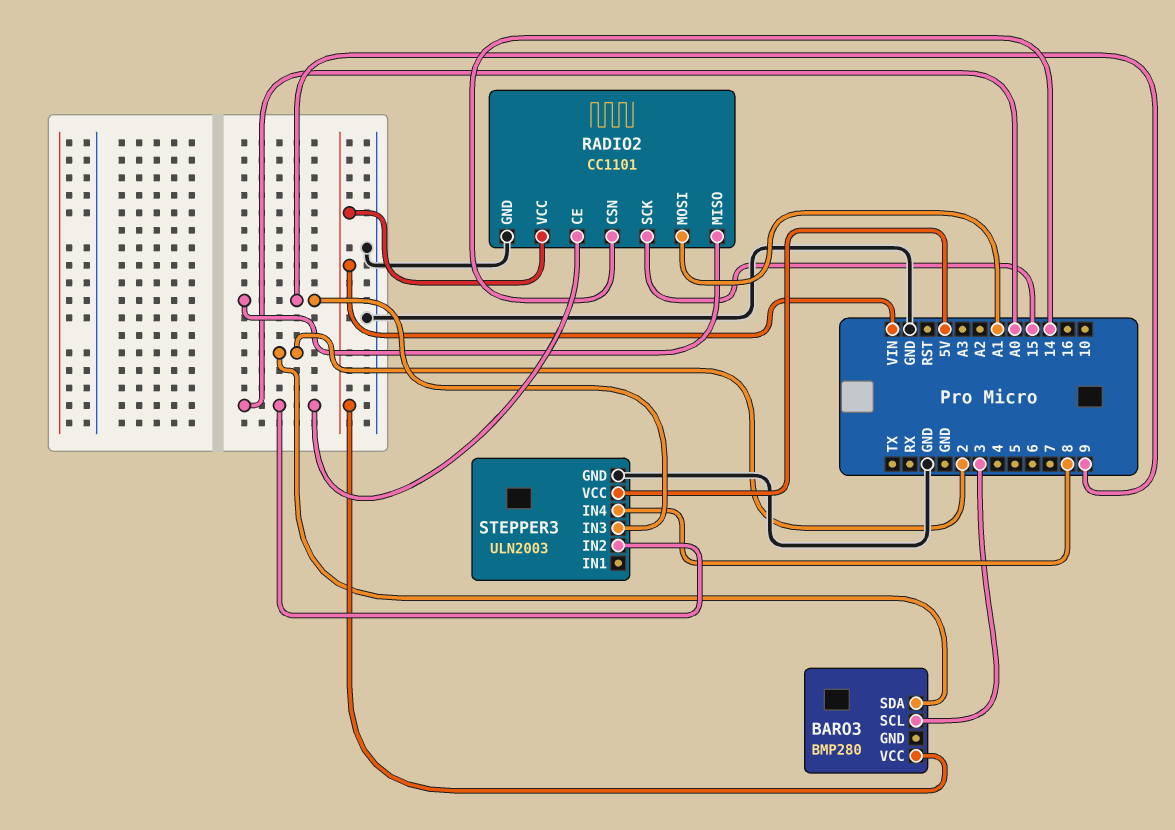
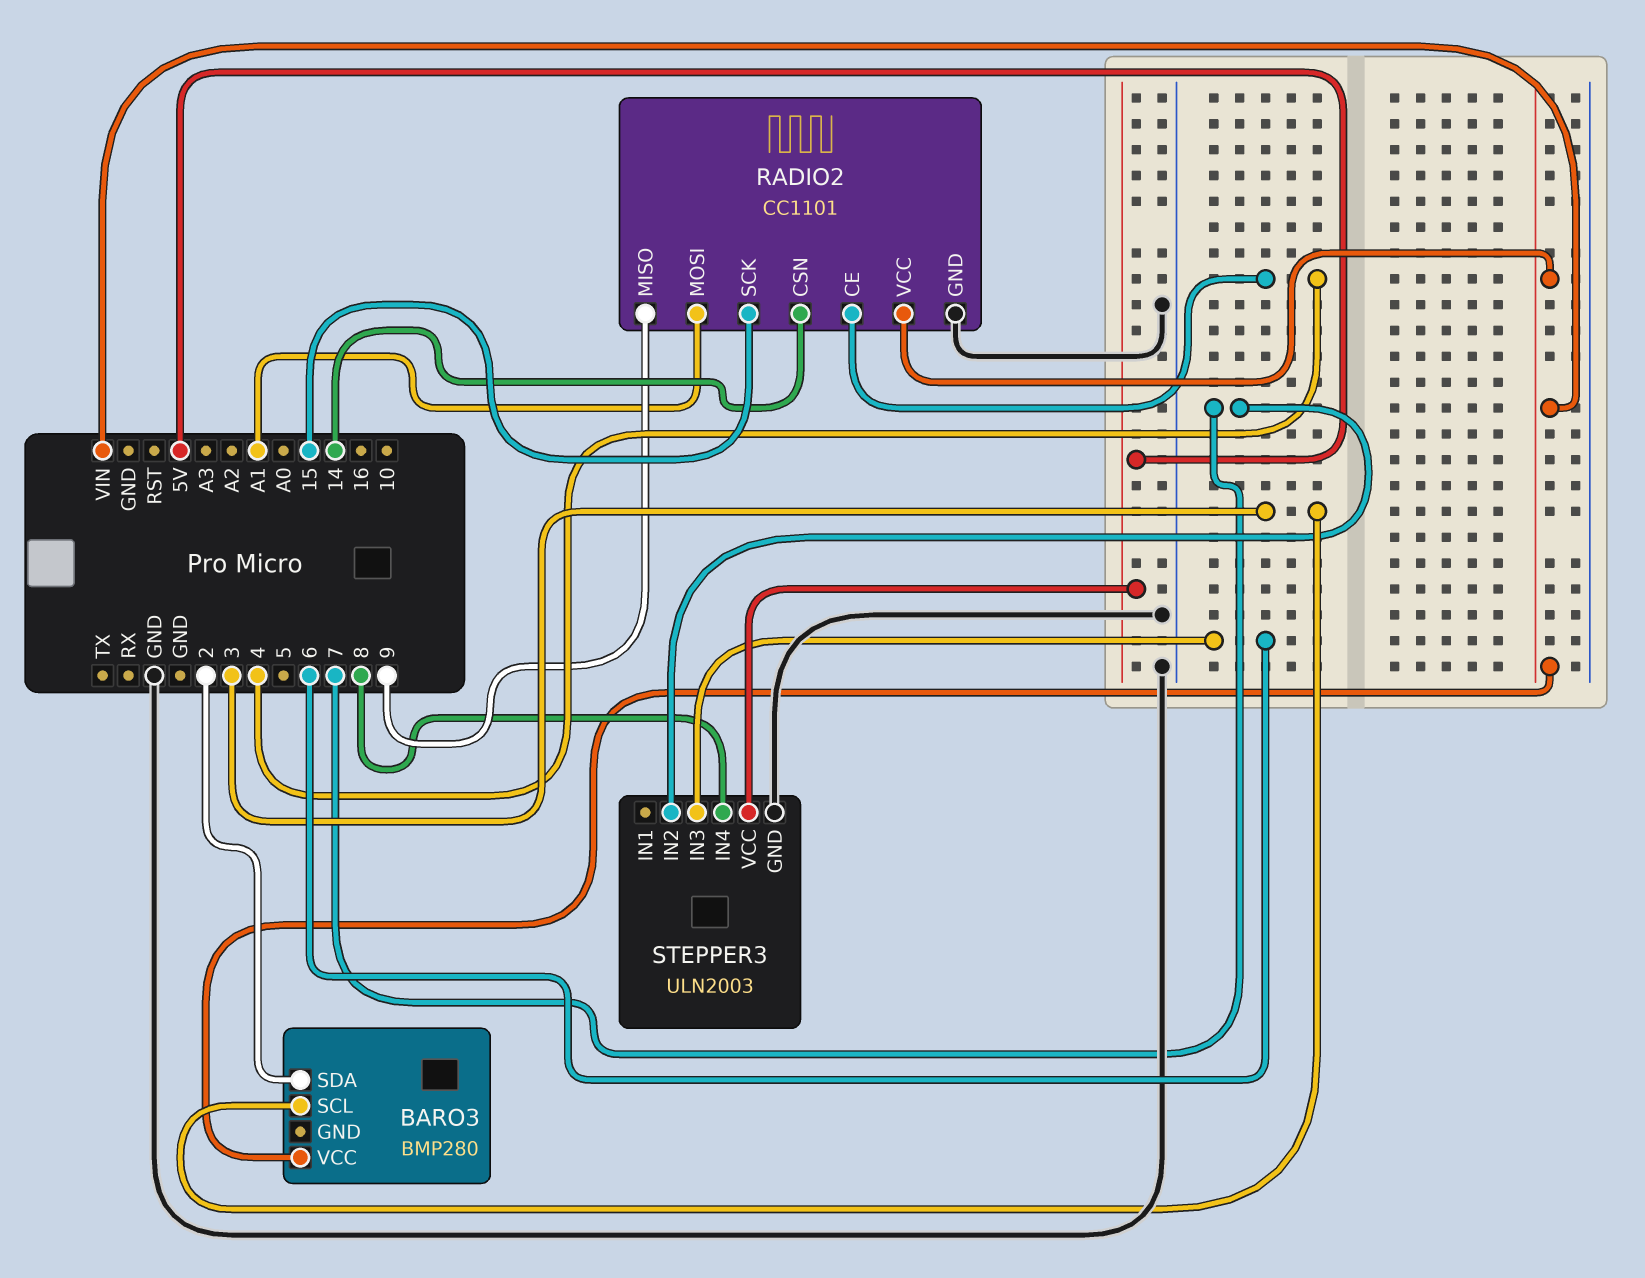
RADIO2 pin CE: A0 -> 4
STEPPER3 pin IN2: A0 -> 7
STEPPER3 pin IN3: 9 -> 6

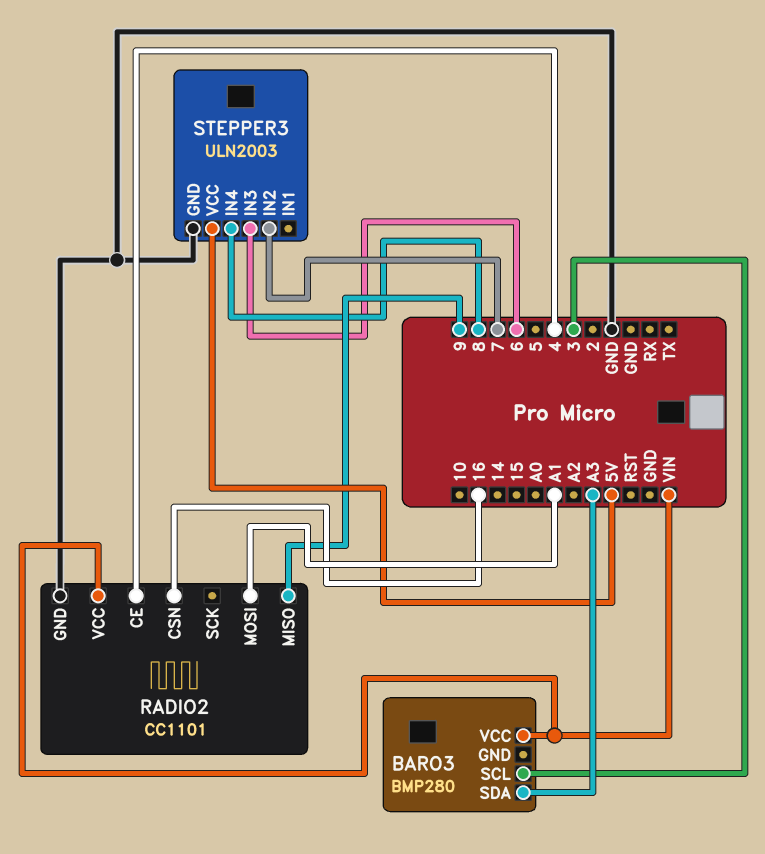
BARO3 pin SDA: 2 -> A3
RADIO2 pin CSN: 14 -> 16
RADIO2 pin SCK: 15 -> none

